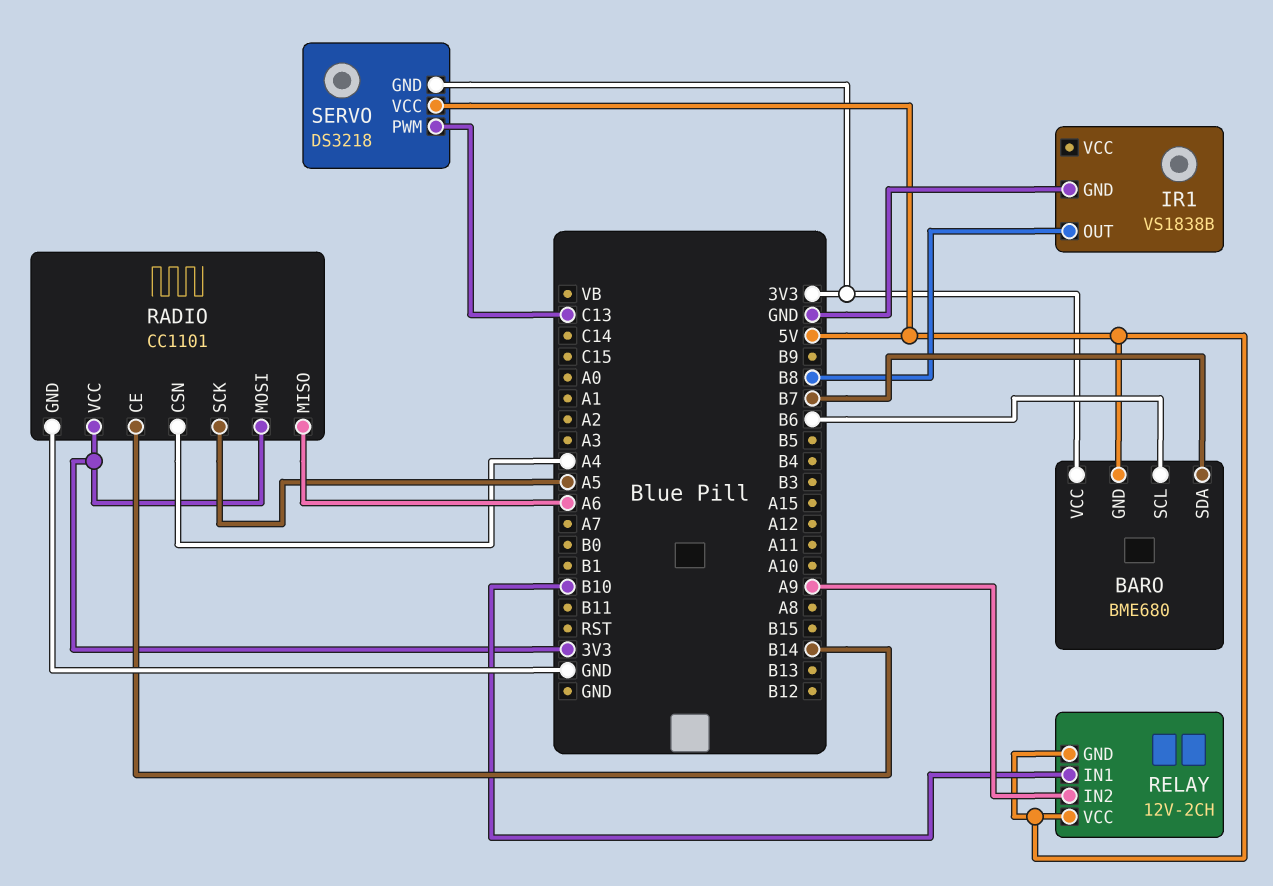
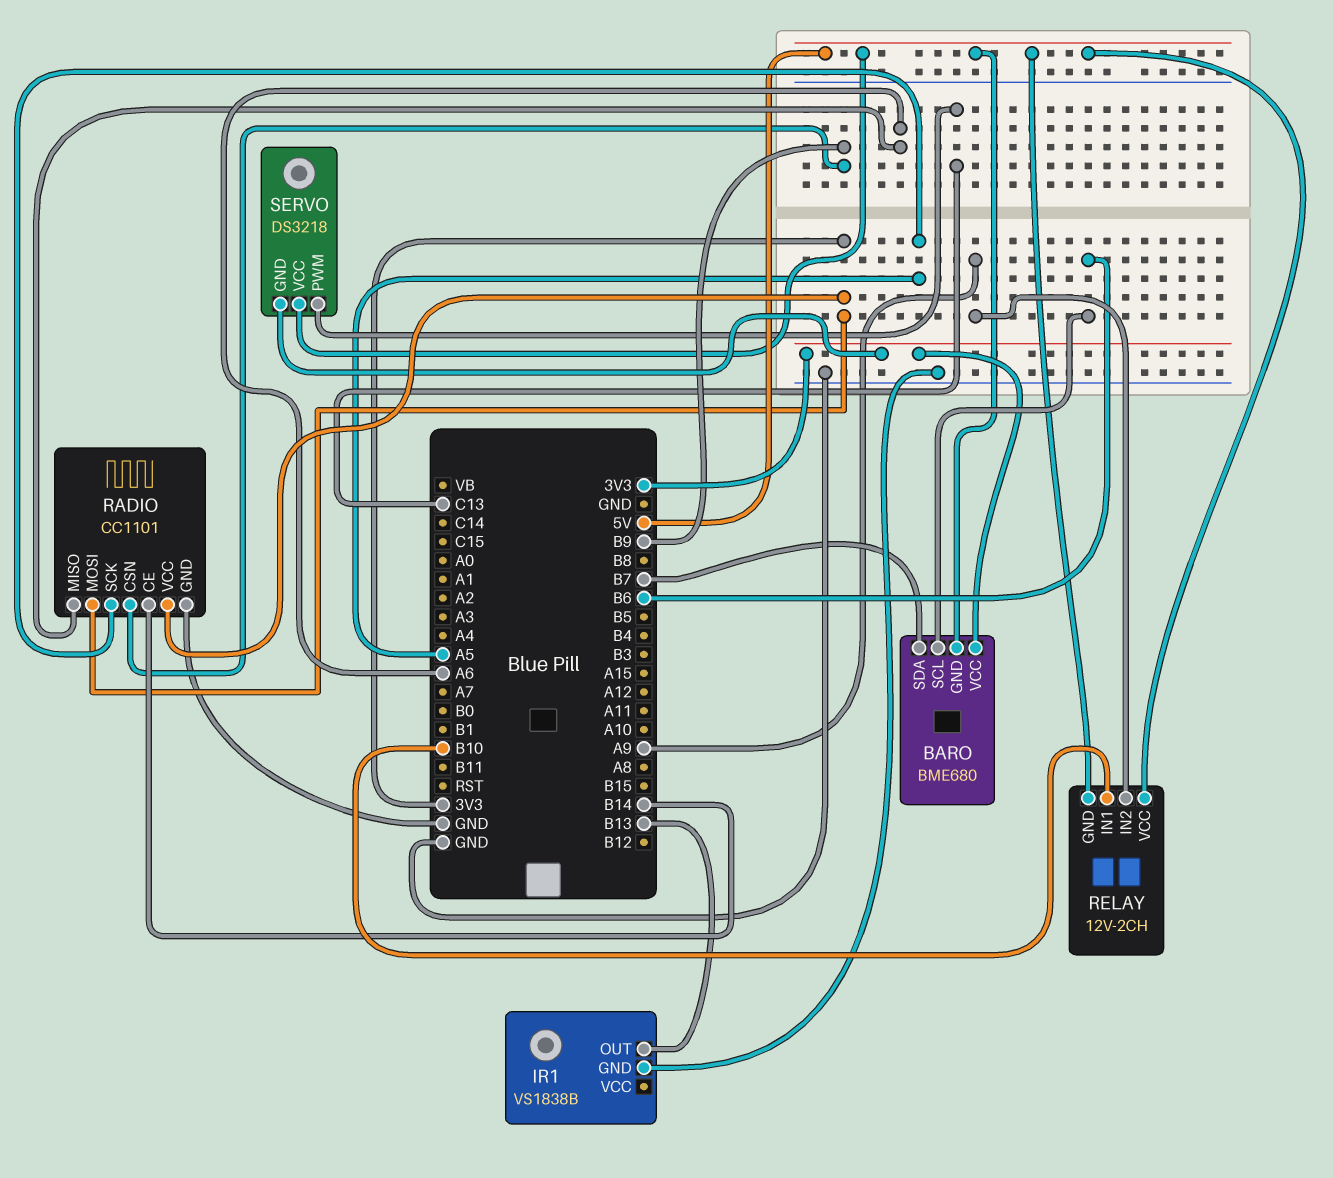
IR1 pin OUT: B8 -> B13
RADIO pin CSN: A4 -> B9

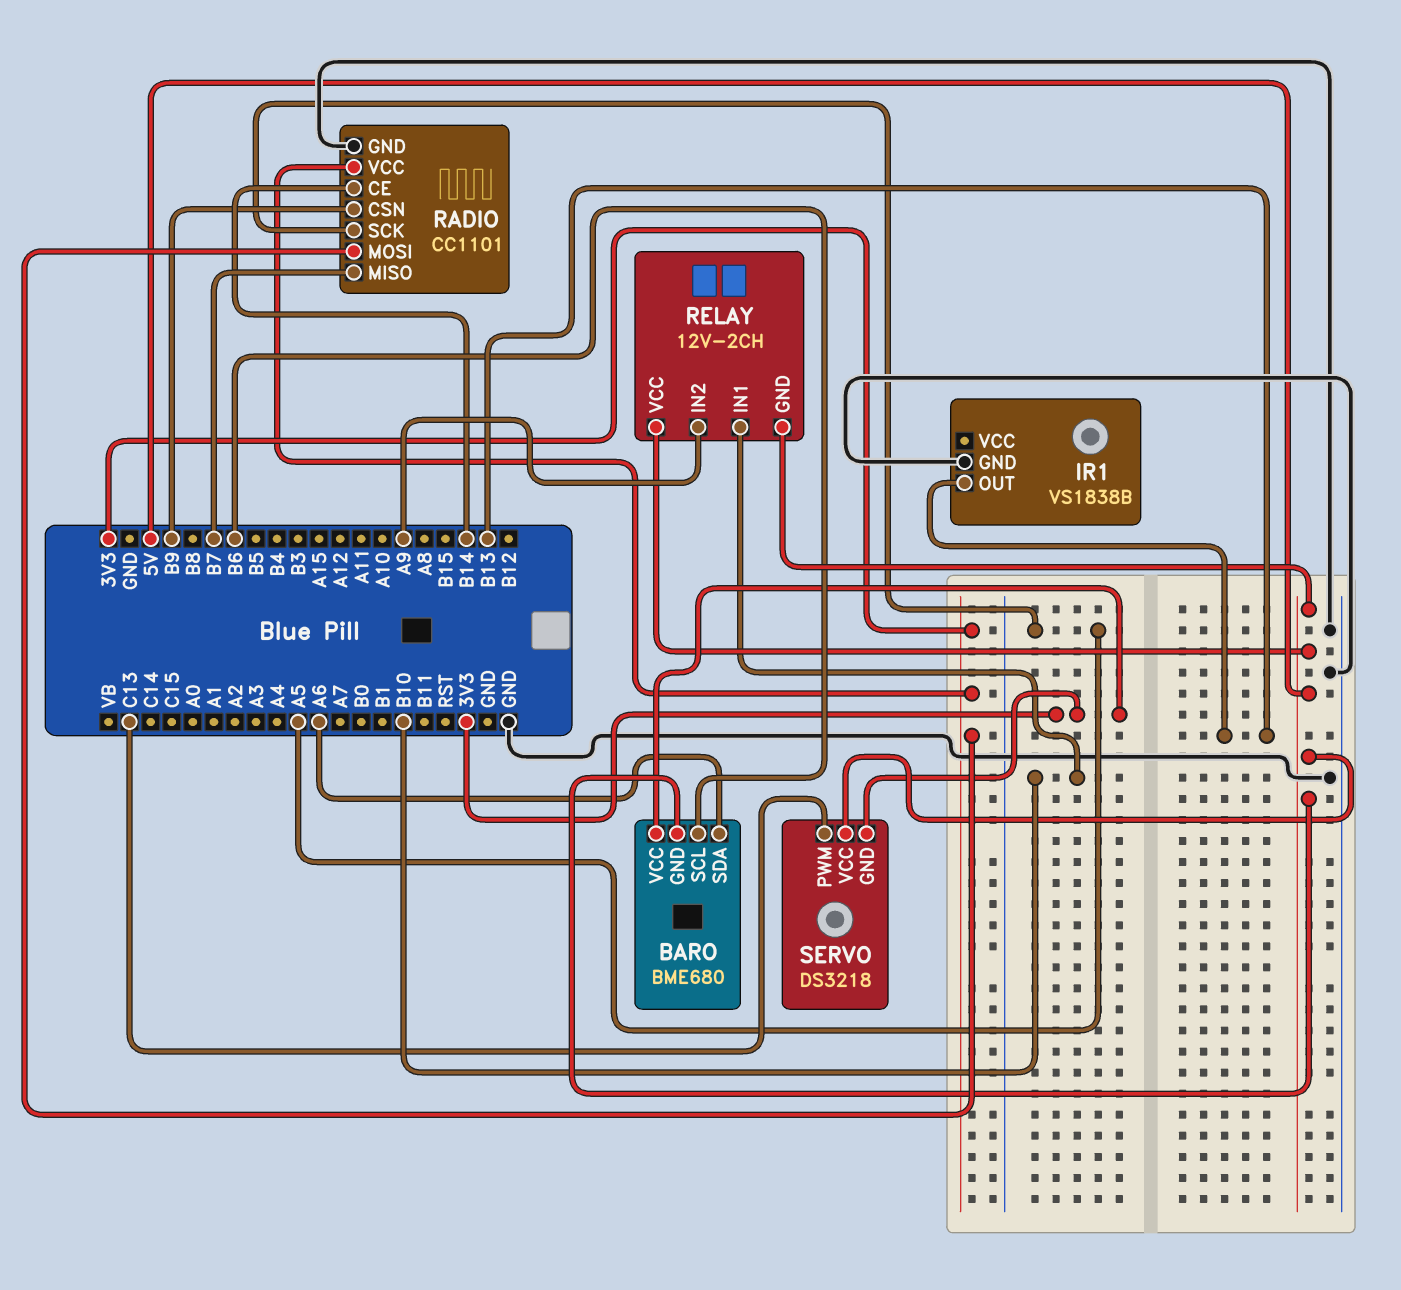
BARO pin SDA: B7 -> A6
RADIO pin MISO: A6 -> B7

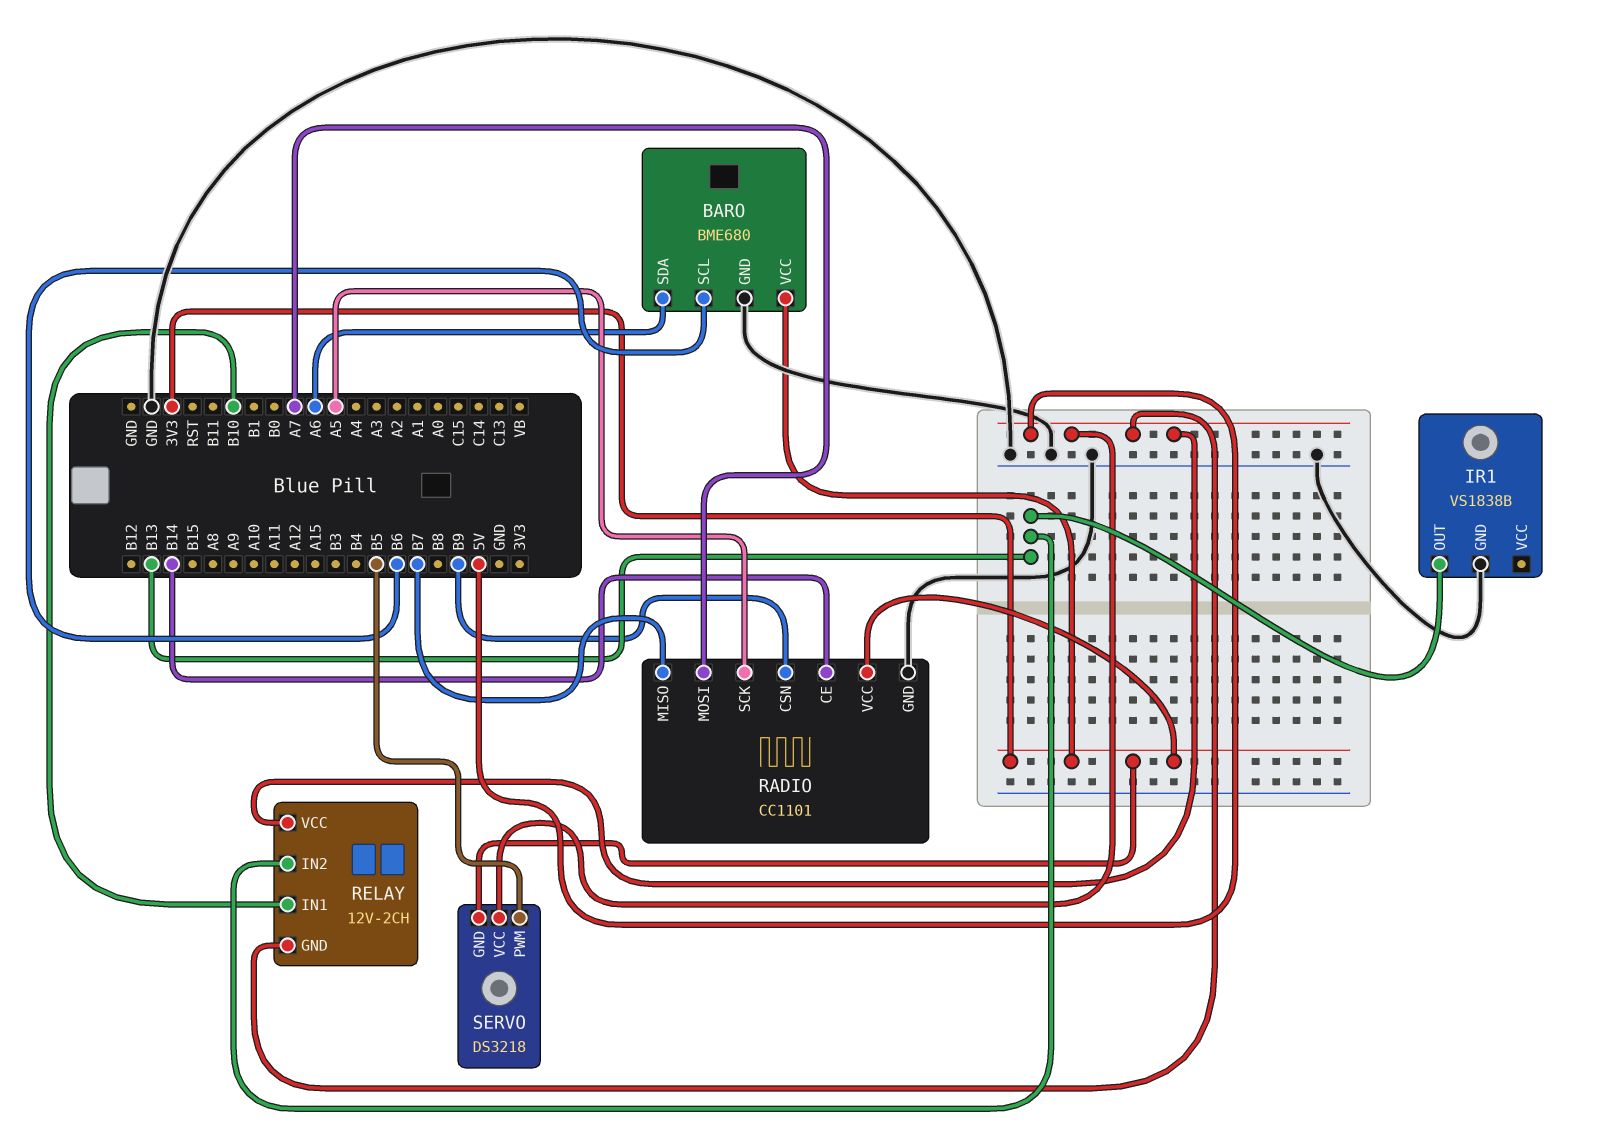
BARO pin GND: 5V -> GND
RADIO pin MOSI: 3V3 -> A7
RELAY pin IN2: A9 -> B13
SERVO pin PWM: C13 -> B5

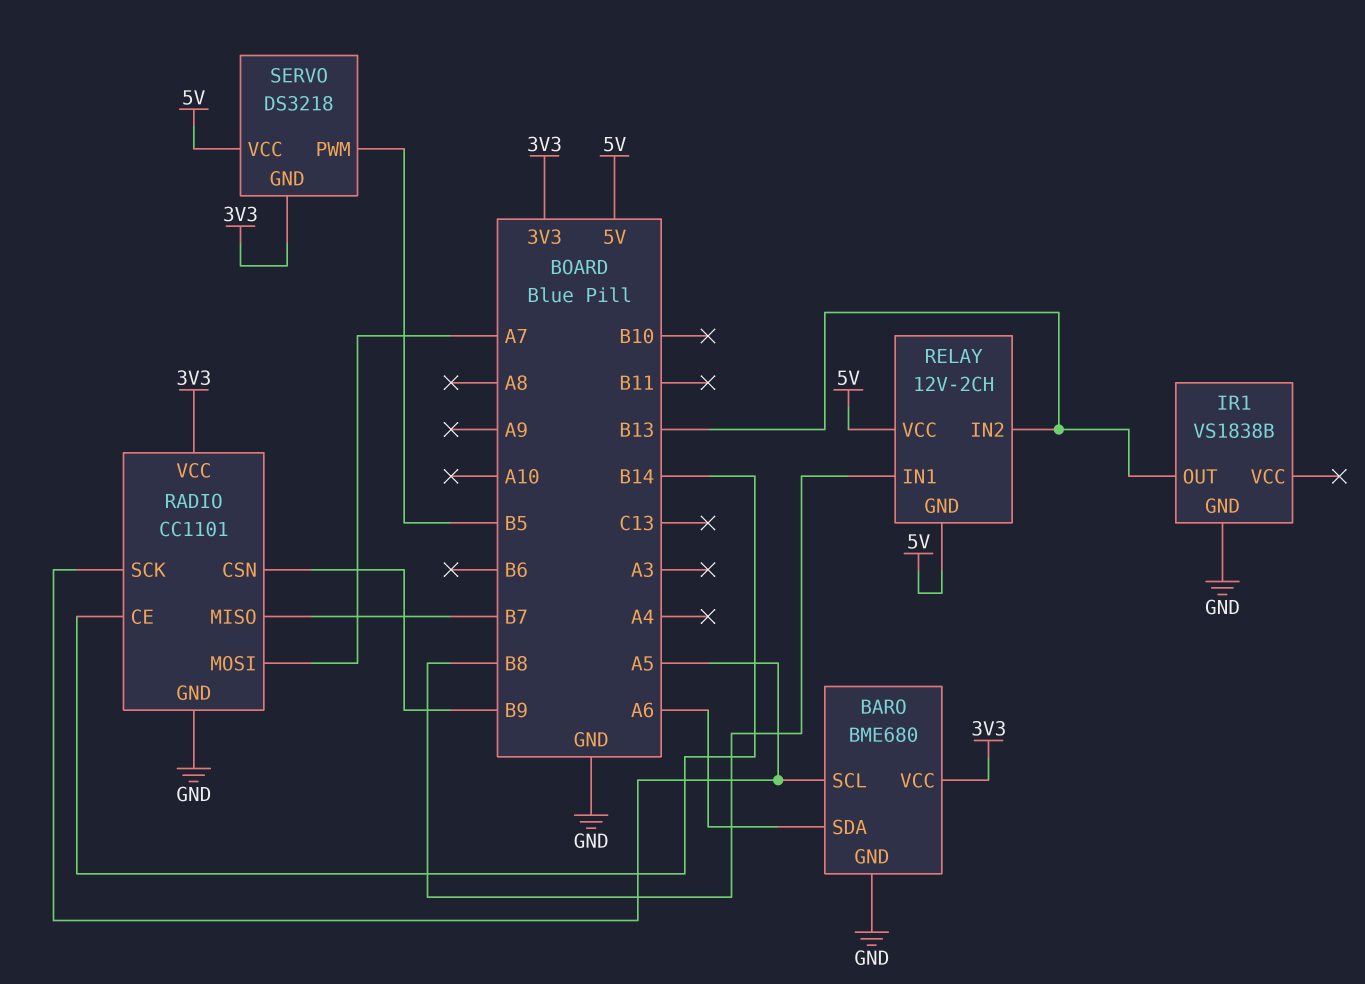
BARO pin SCL: B6 -> A5
RELAY pin IN1: B10 -> B8

